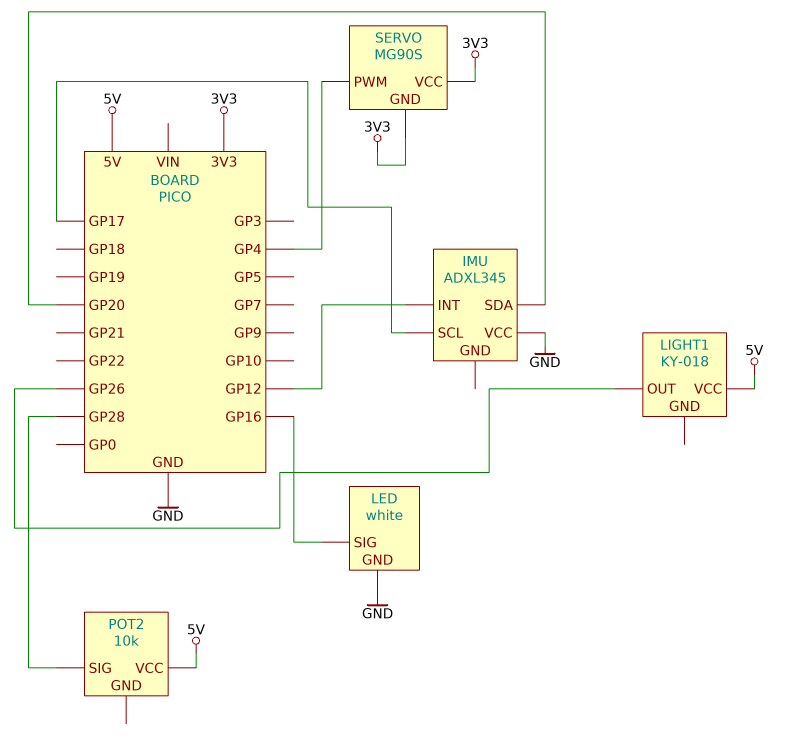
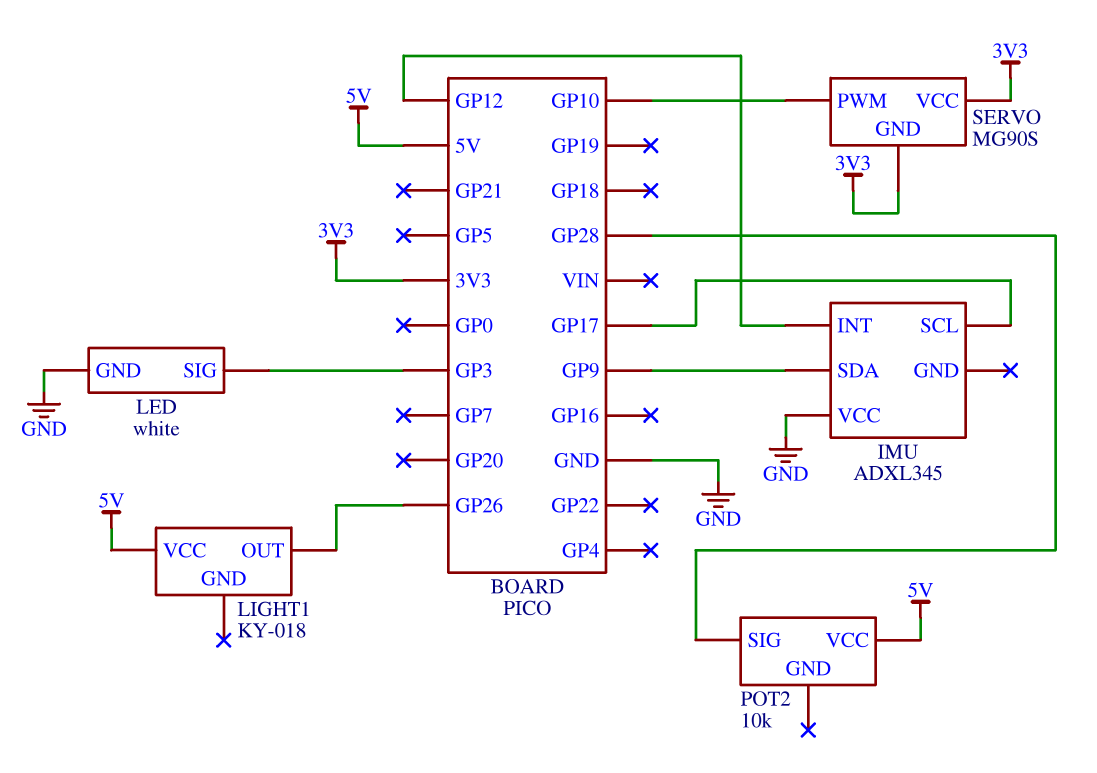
IMU pin SDA: GP20 -> GP9
LED pin SIG: GP16 -> GP3
SERVO pin PWM: GP4 -> GP10

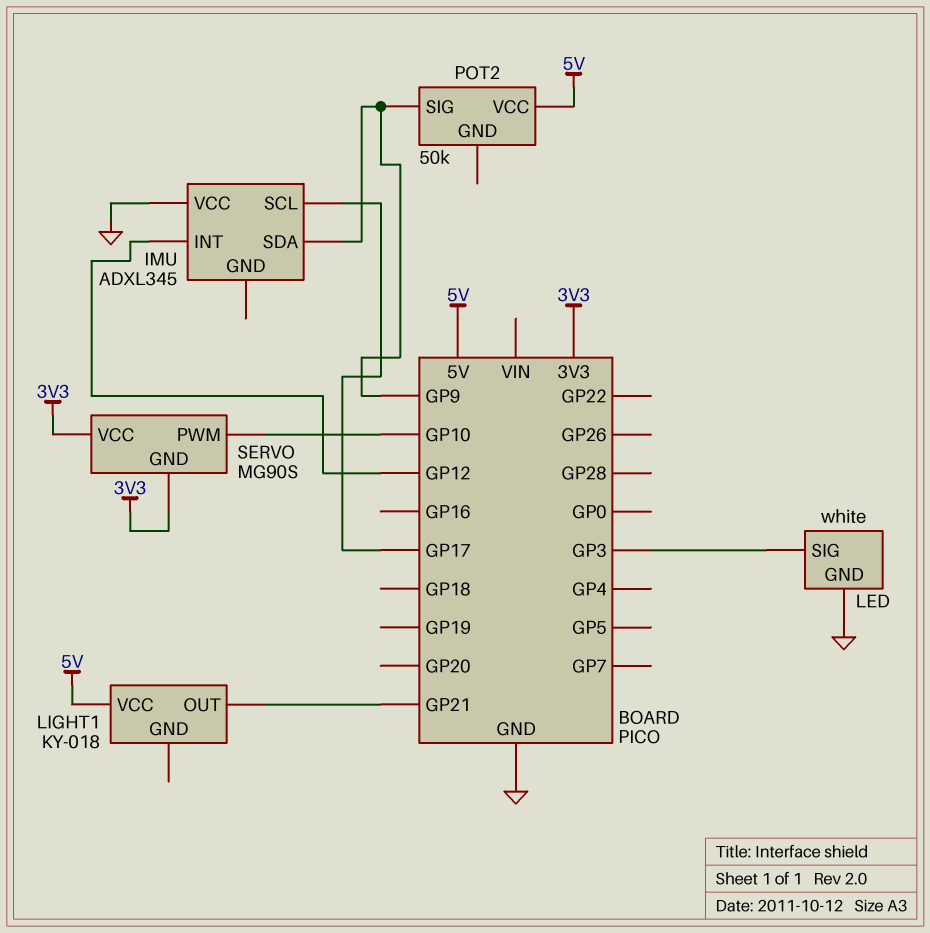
LIGHT1 pin OUT: GP26 -> GP21
POT2: 10k -> 50k
POT2 pin SIG: GP28 -> GP9

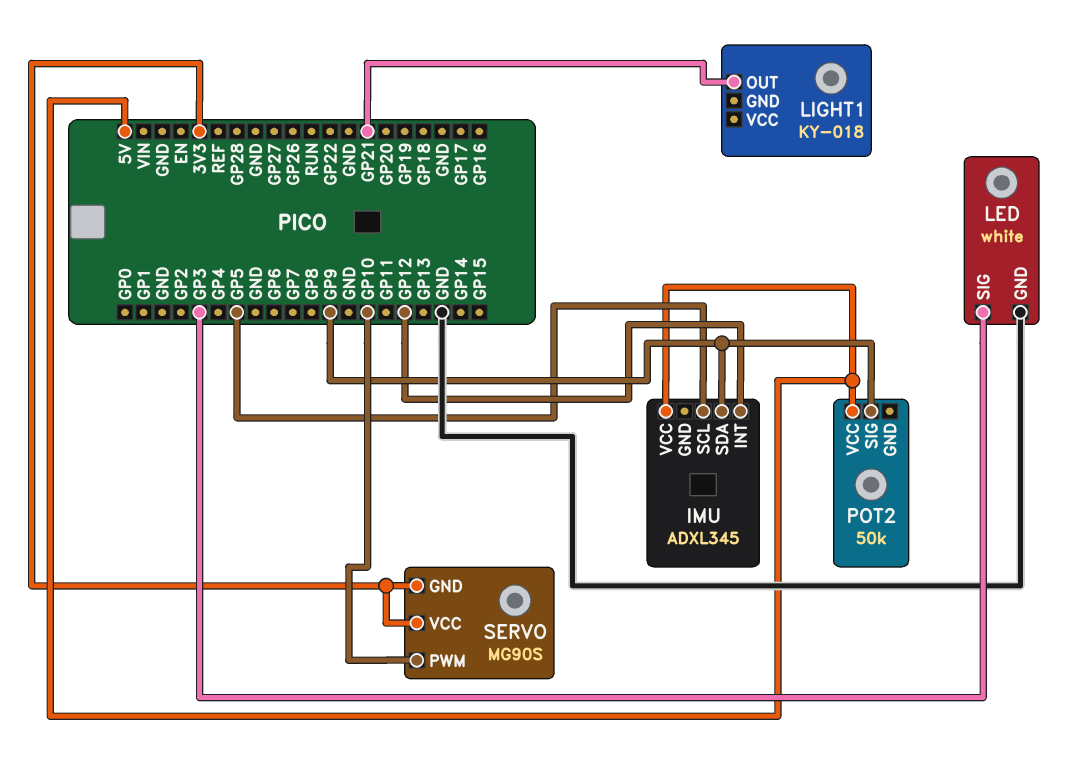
IMU pin SCL: GP17 -> GP5
IMU pin VCC: GND -> 5V
LIGHT1 pin VCC: 5V -> none

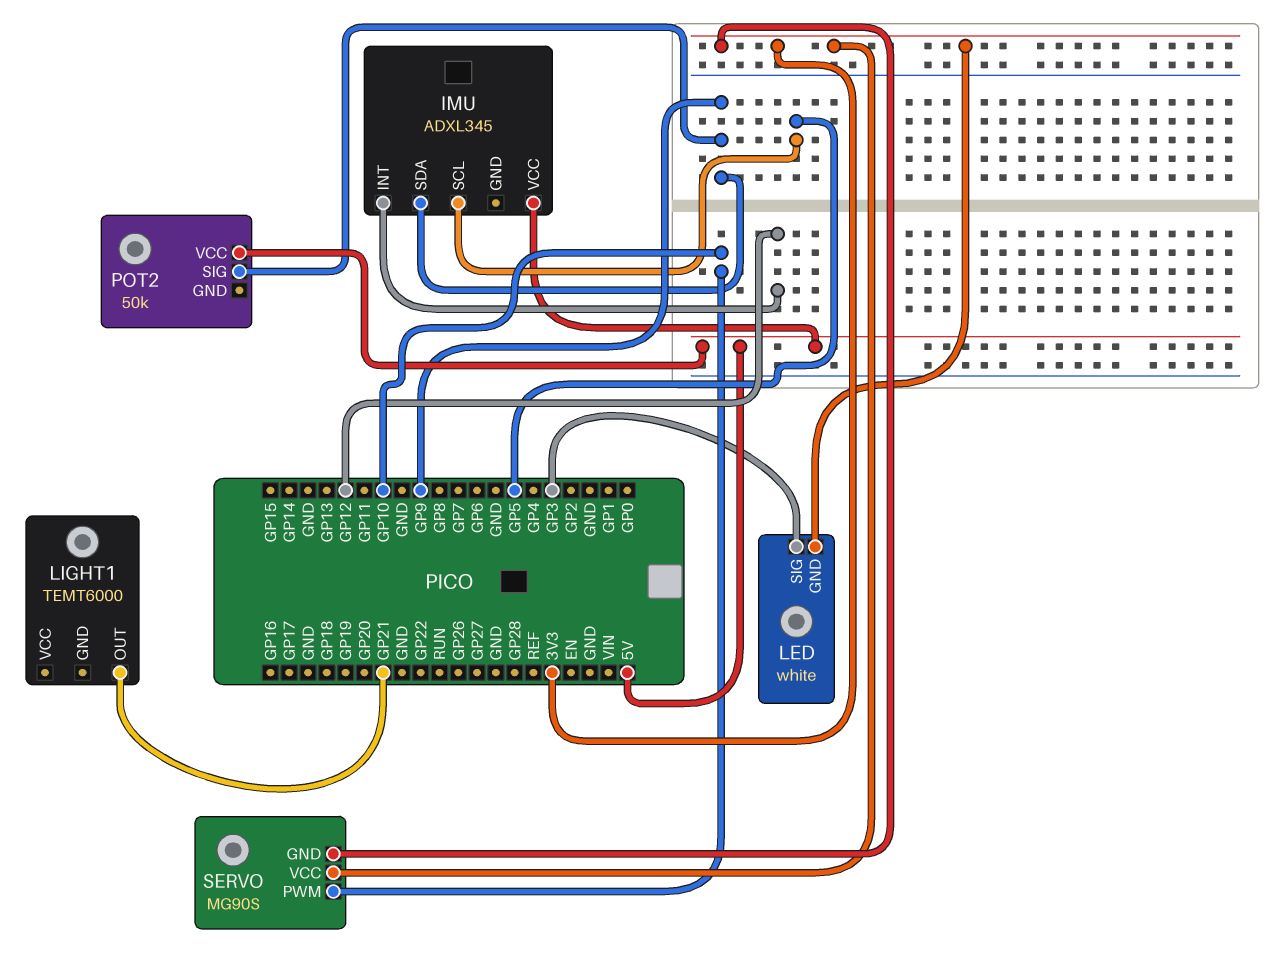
LED pin GND: GND -> 3V3
LIGHT1: KY-018 -> TEMT6000

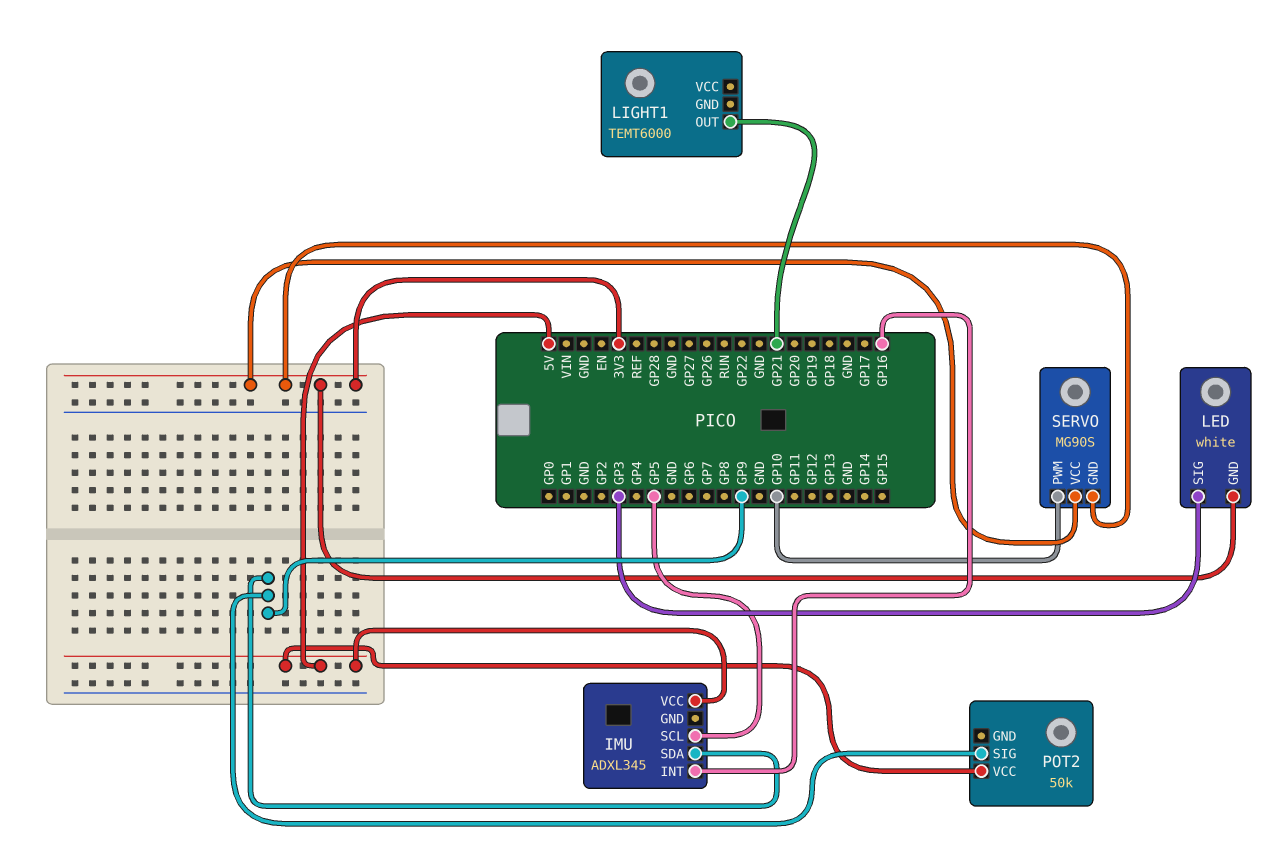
IMU pin INT: GP12 -> GP16

